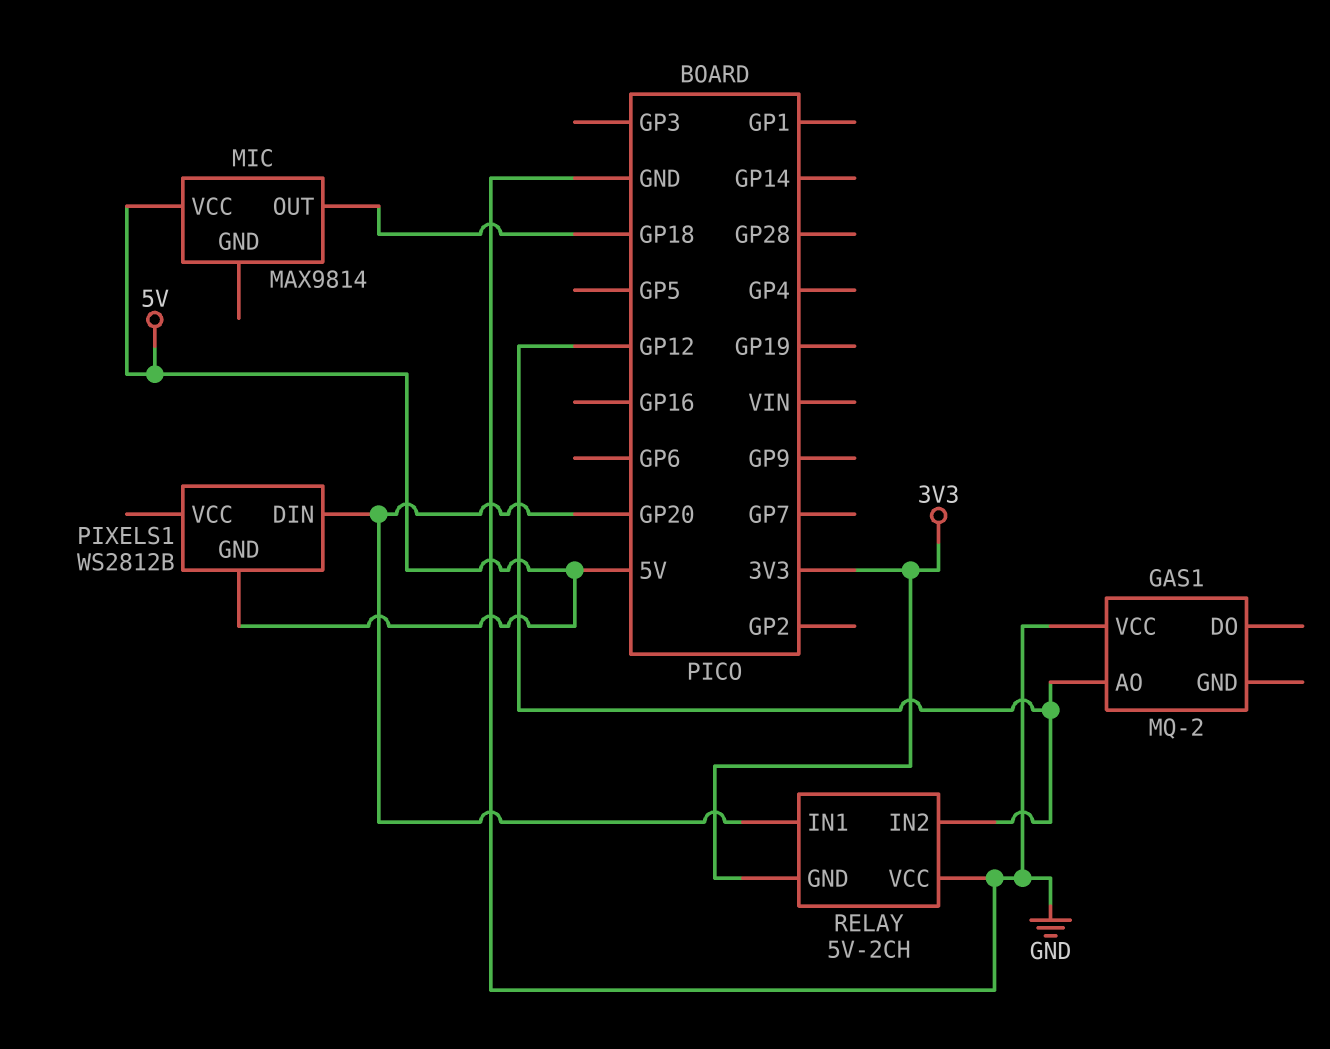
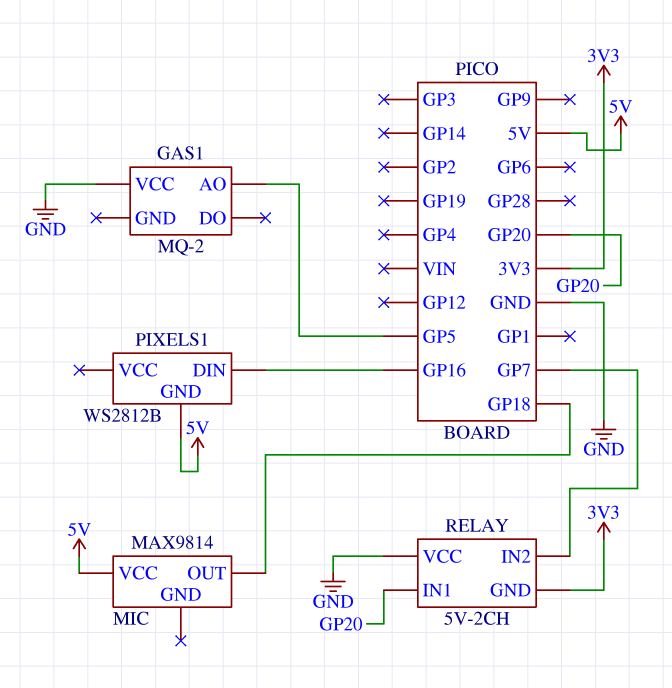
GAS1 pin AO: GP12 -> GP5
PIXELS1 pin DIN: GP20 -> GP16
RELAY pin IN2: GP12 -> GP7

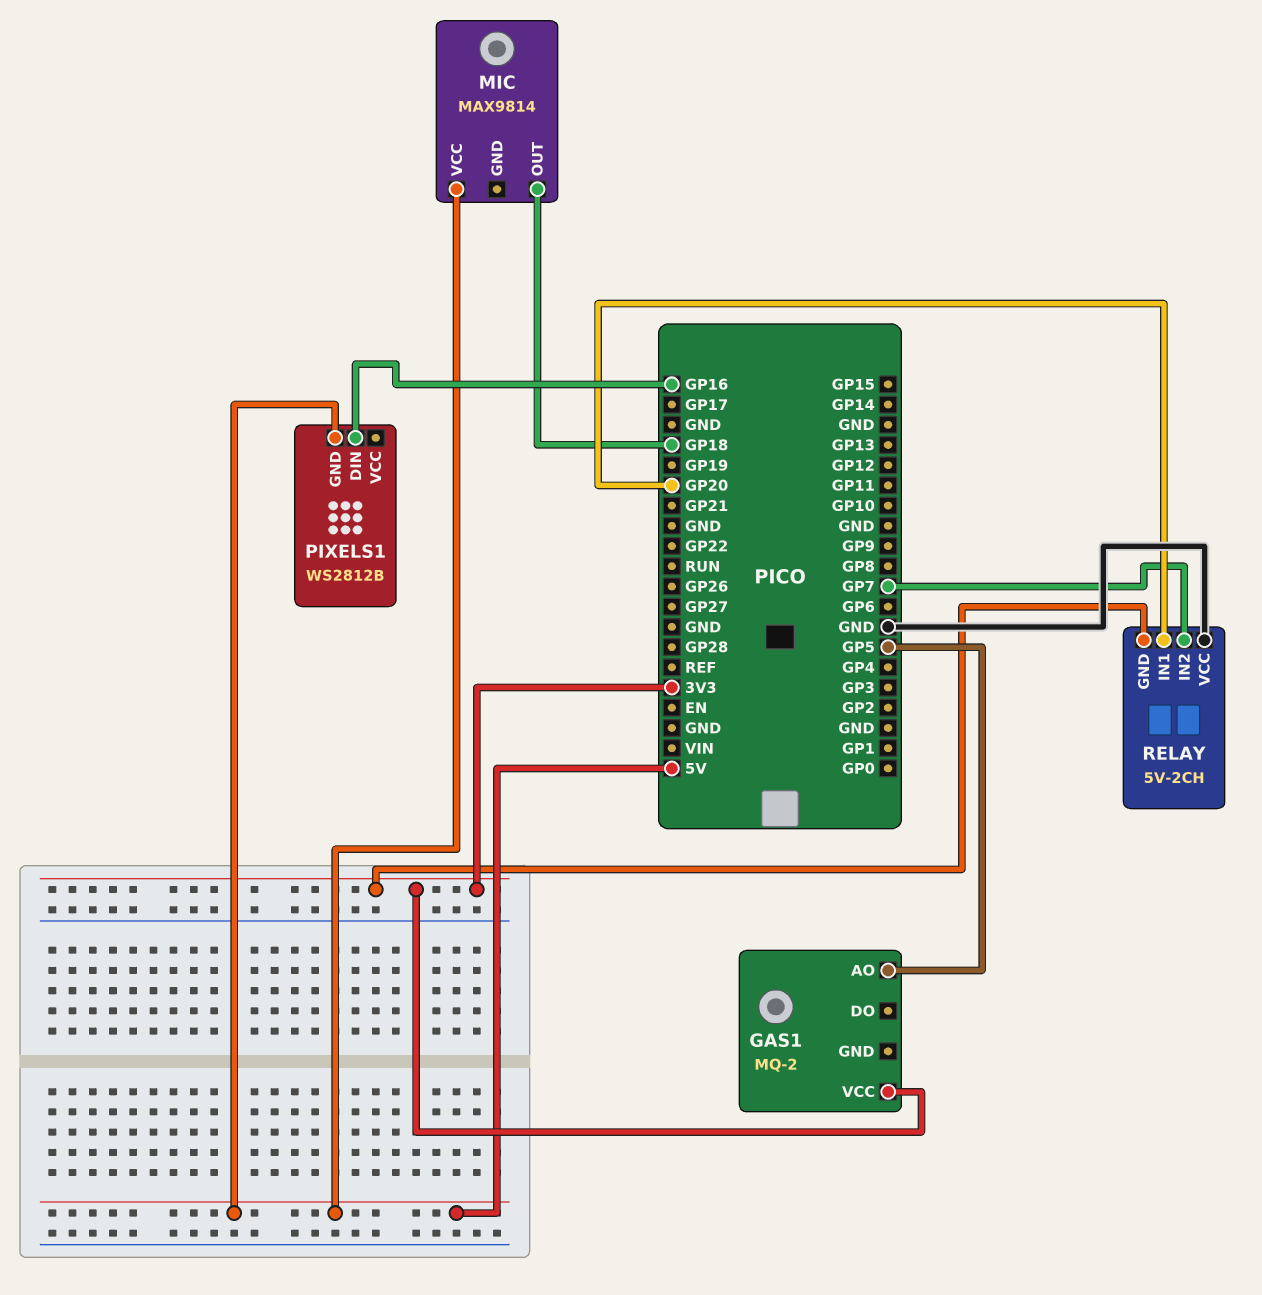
GAS1 pin VCC: GND -> 3V3

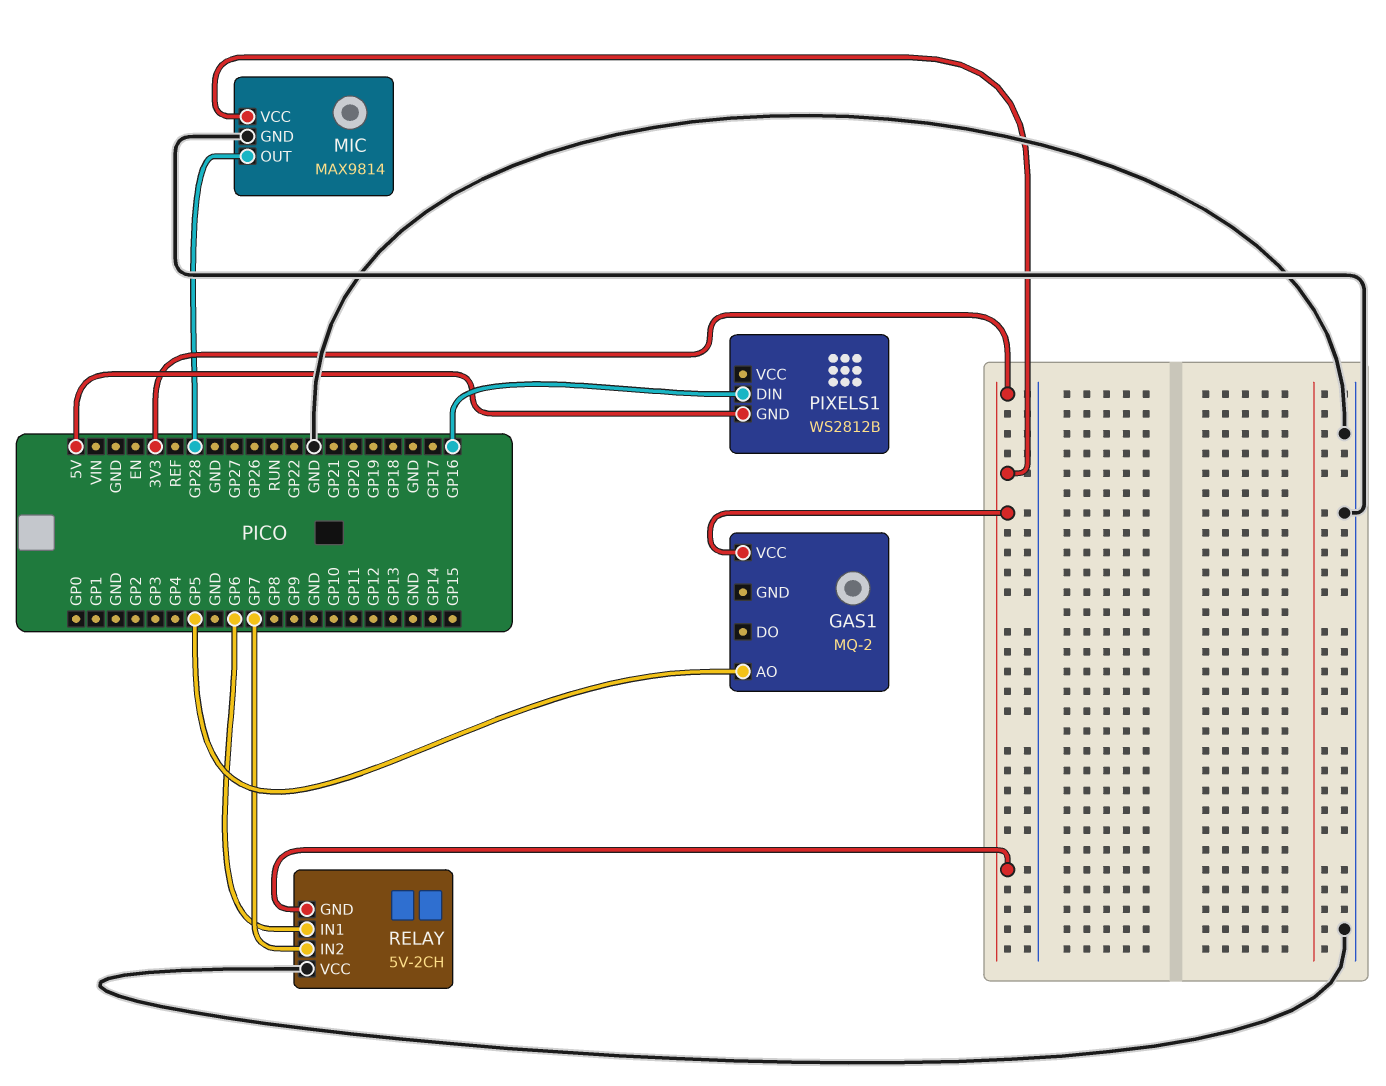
MIC pin GND: none -> GND
MIC pin OUT: GP18 -> GP28
MIC pin VCC: 5V -> 3V3
RELAY pin IN1: GP20 -> GP6

